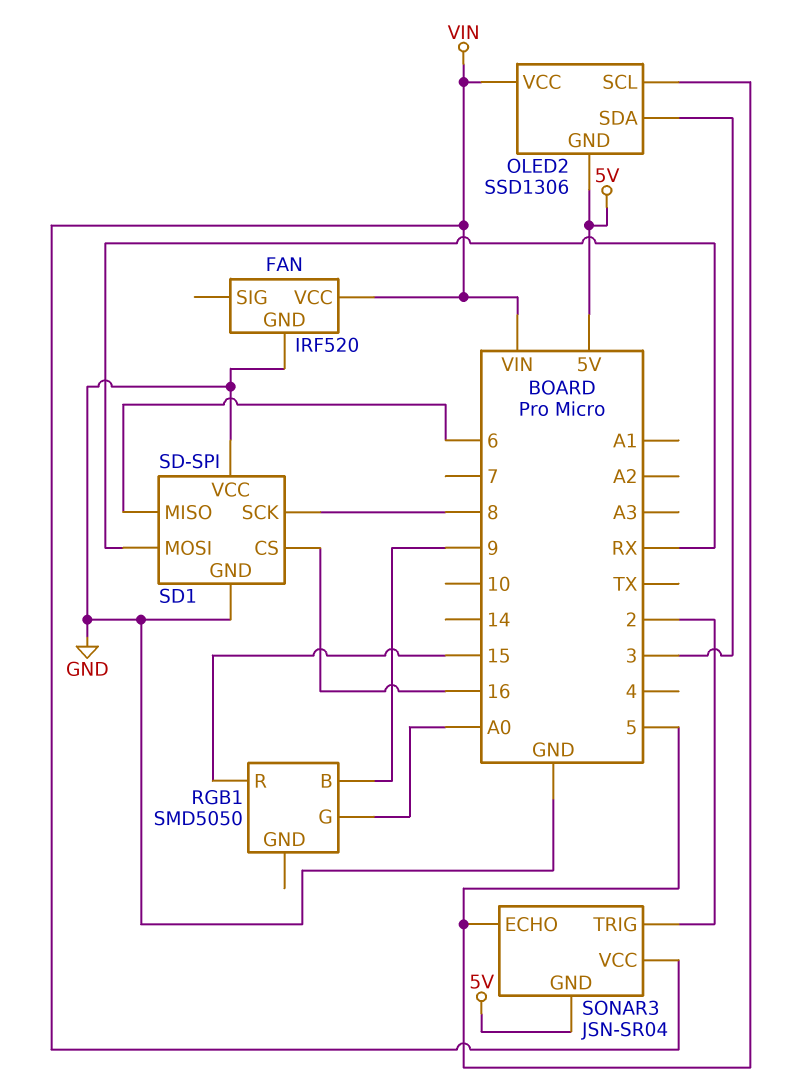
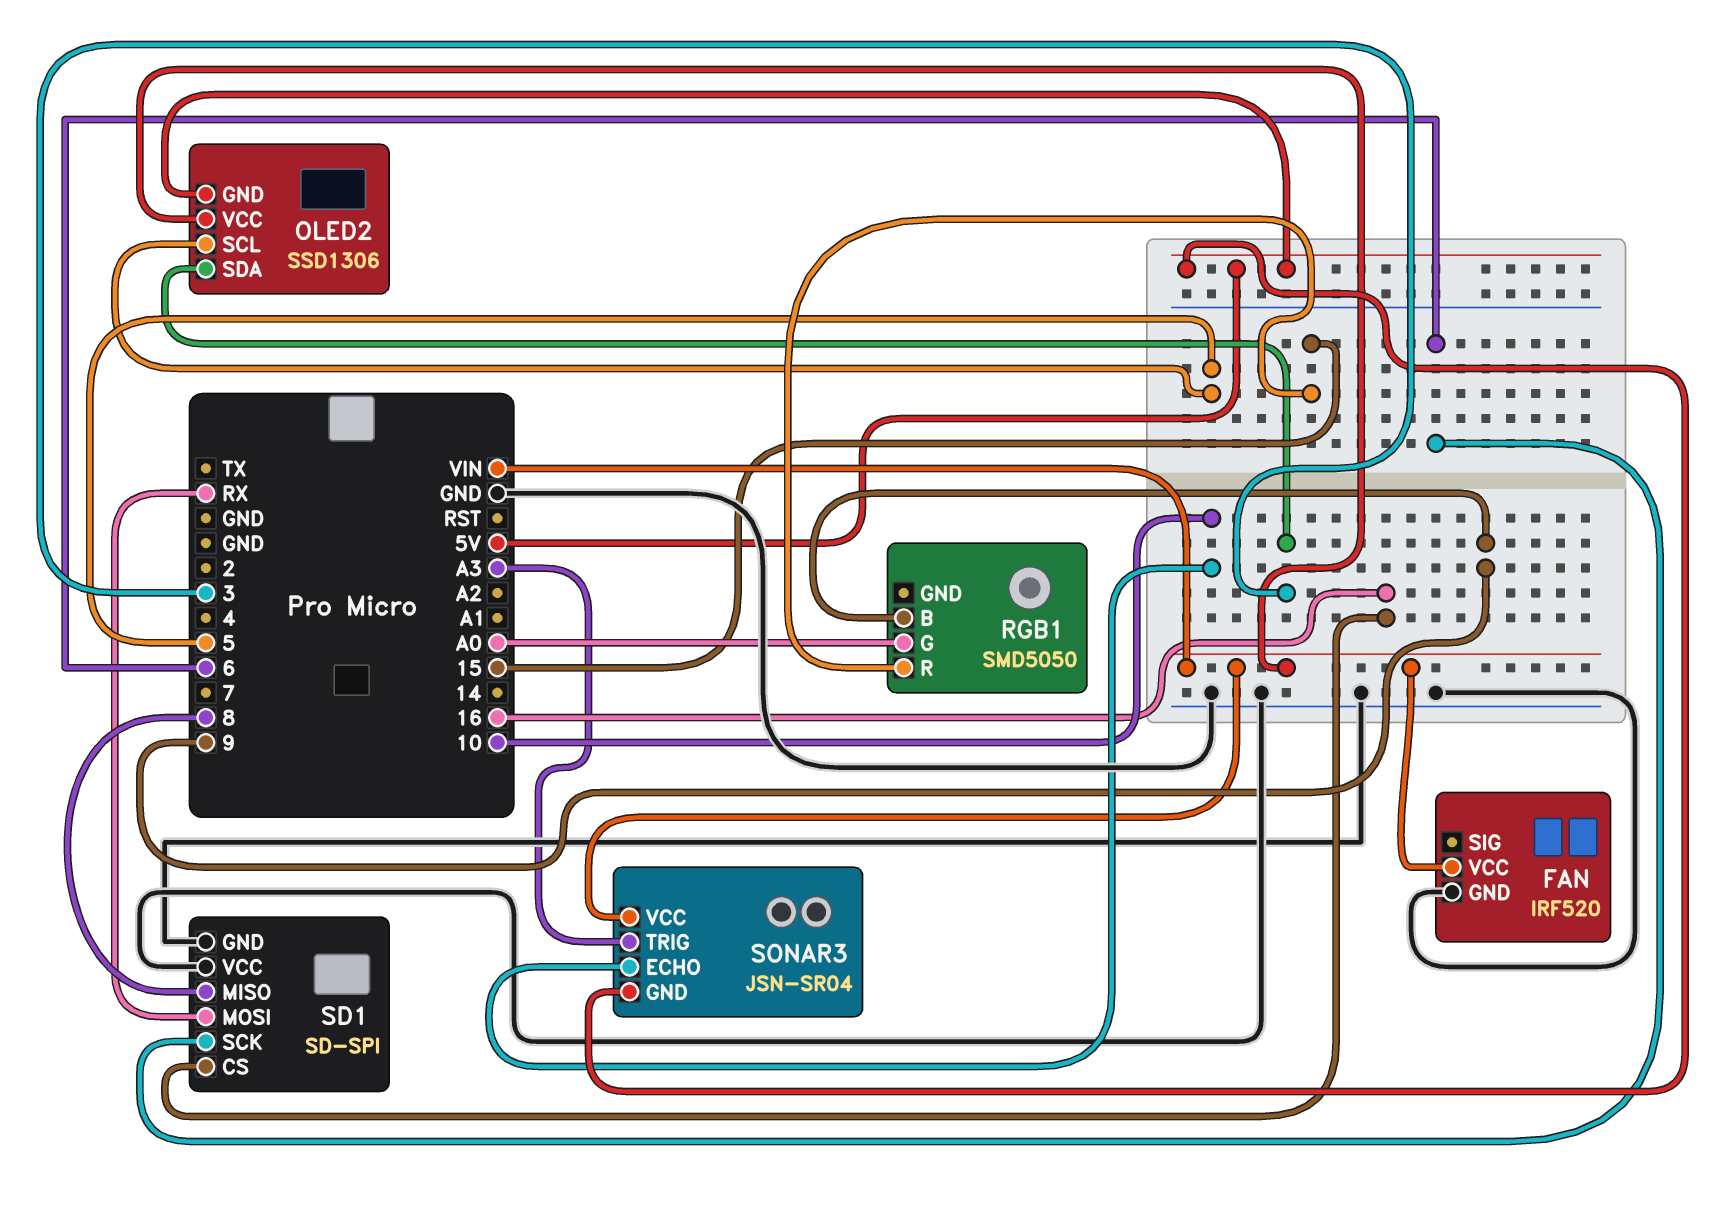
SD1 pin MISO: 6 -> 8
SD1 pin SCK: 8 -> 6
SONAR3 pin ECHO: 5 -> 10
SONAR3 pin TRIG: 2 -> A3

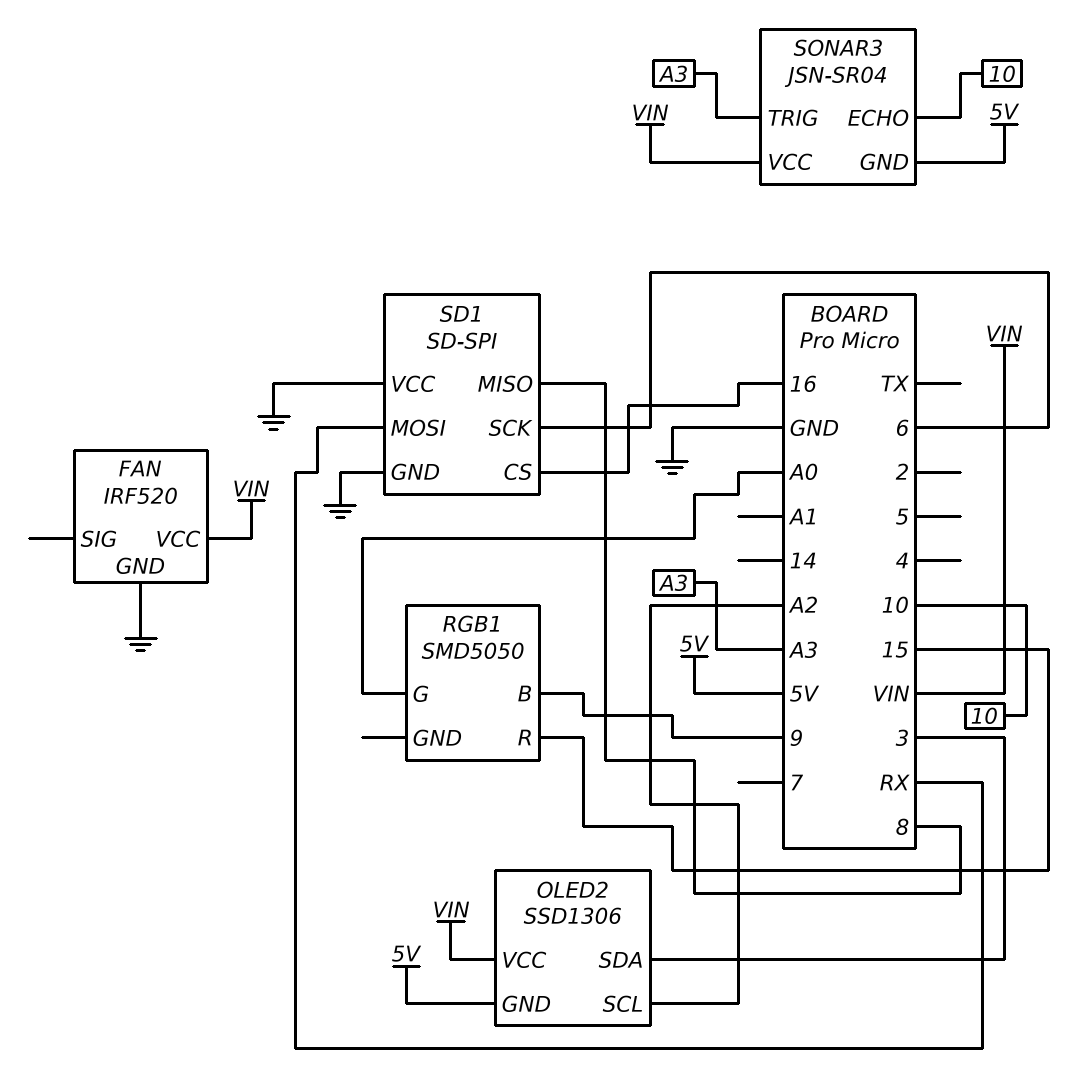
OLED2 pin SCL: 5 -> A2

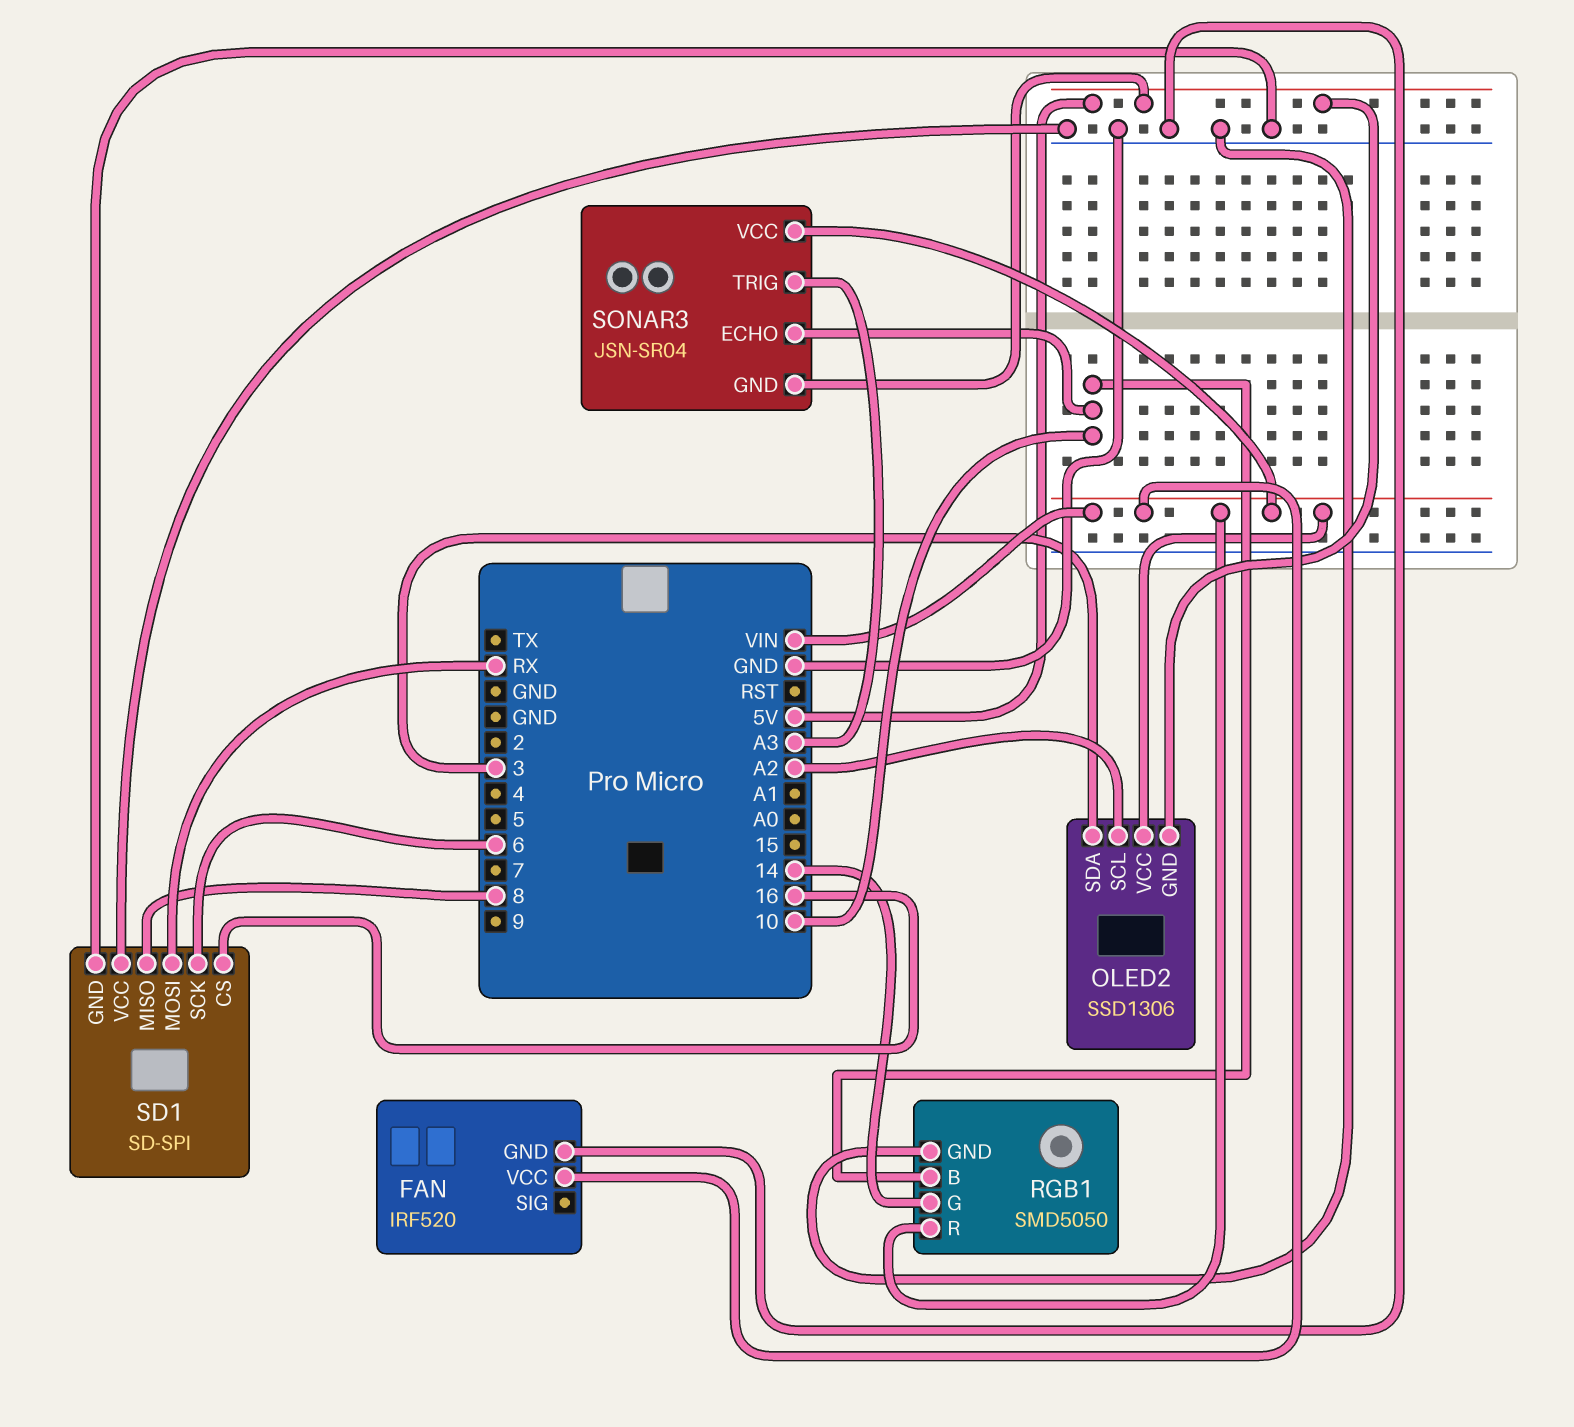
RGB1 pin B: 9 -> 10
RGB1 pin G: A0 -> 14
RGB1 pin GND: none -> GND
RGB1 pin R: 15 -> VIN

